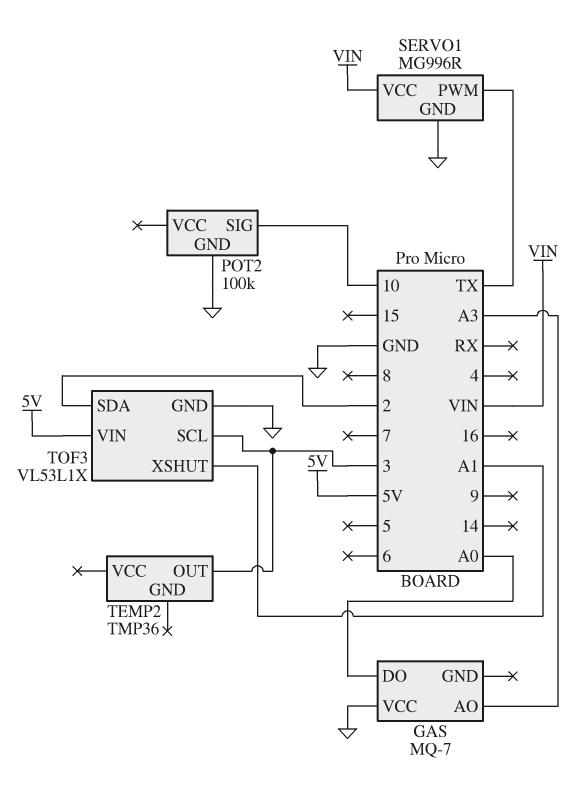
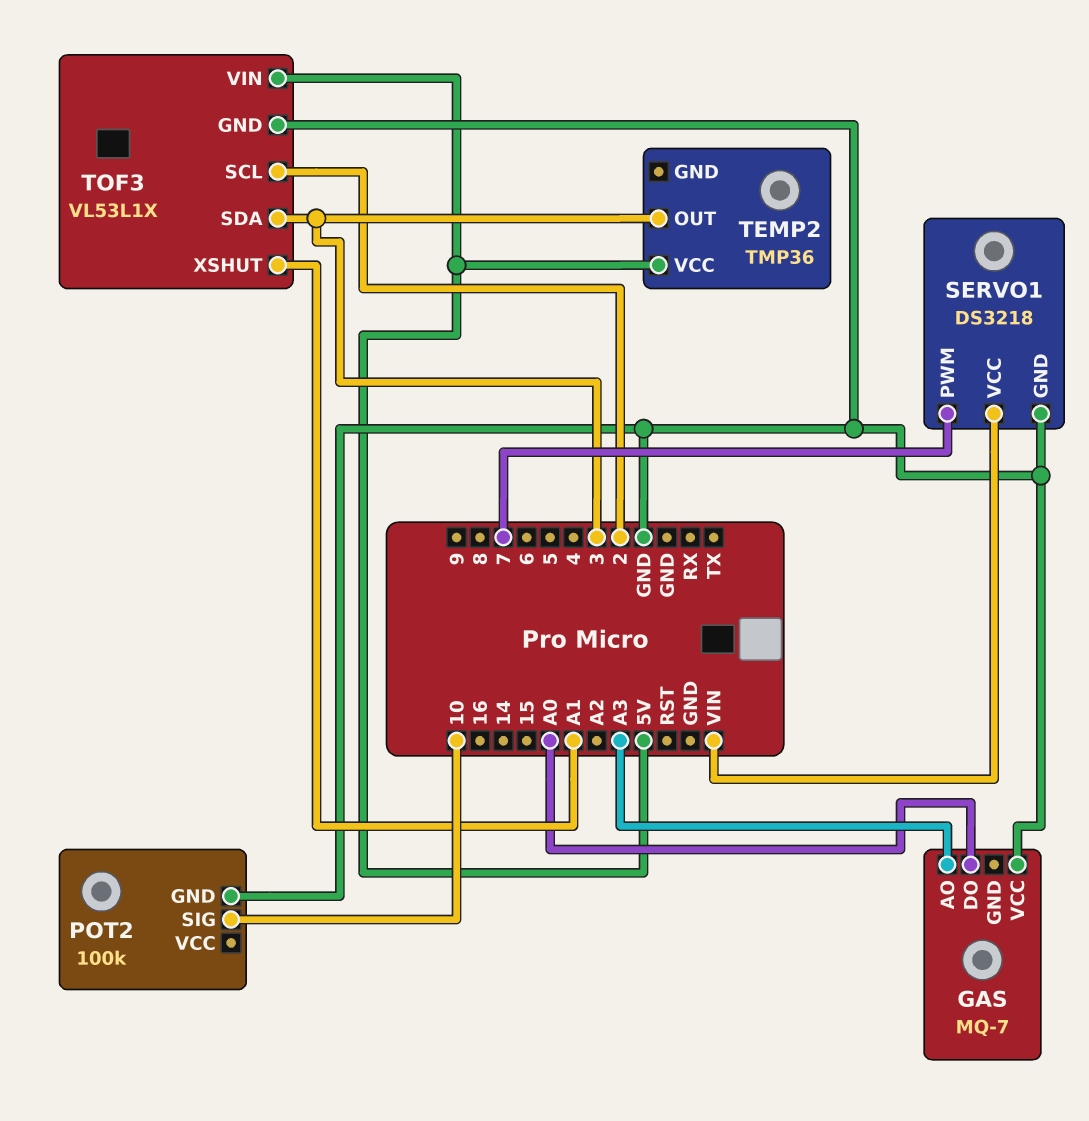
SERVO1: MG996R -> DS3218
SERVO1 pin PWM: TX -> 7
TEMP2 pin VCC: none -> 5V
TOF3 pin SCL: 3 -> 2
TOF3 pin SDA: 2 -> 3

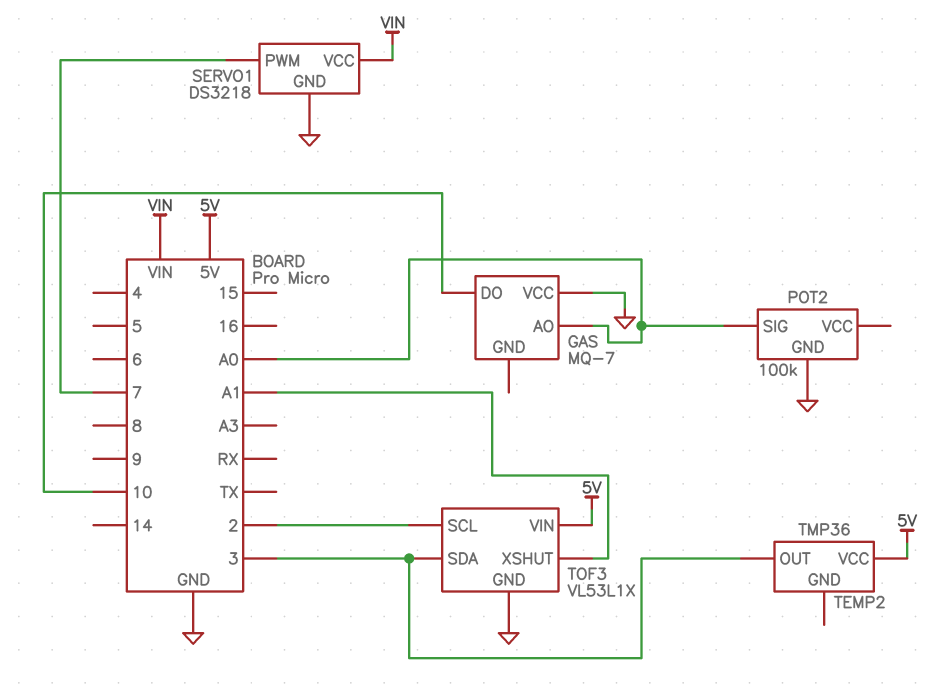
GAS pin AO: A3 -> A0
GAS pin DO: A0 -> 10
POT2 pin SIG: 10 -> A0

